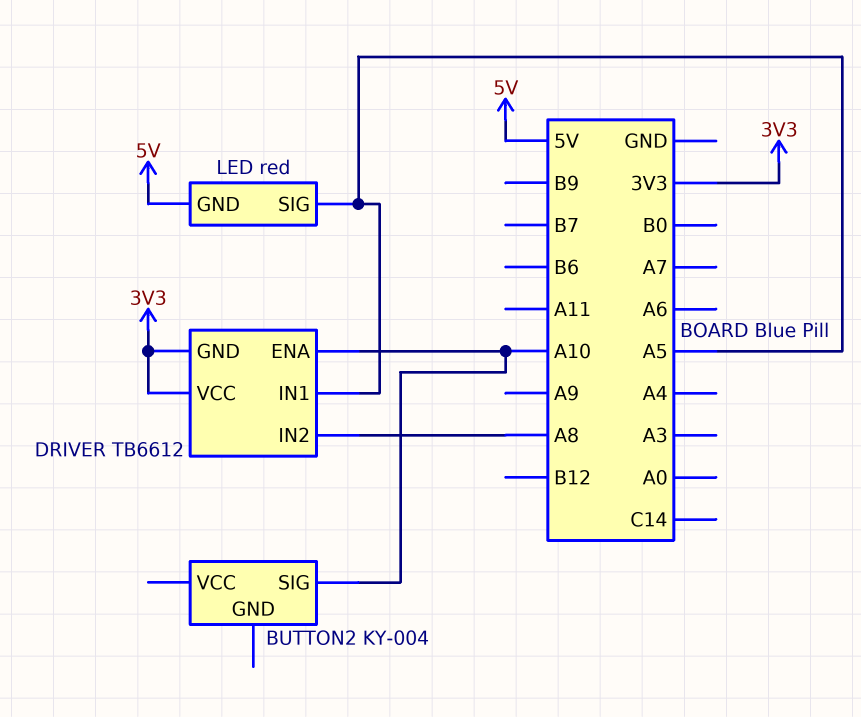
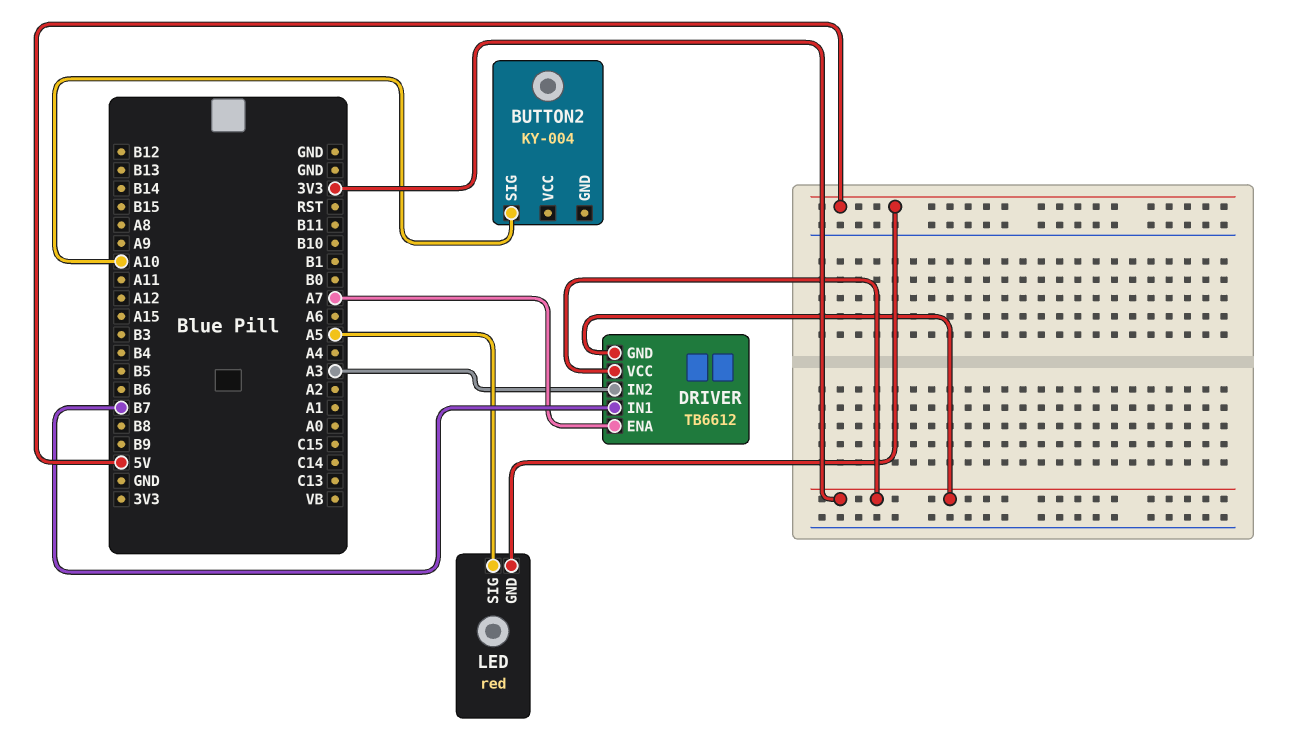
DRIVER pin ENA: A10 -> A7
DRIVER pin IN1: A5 -> B7
DRIVER pin IN2: A8 -> A3

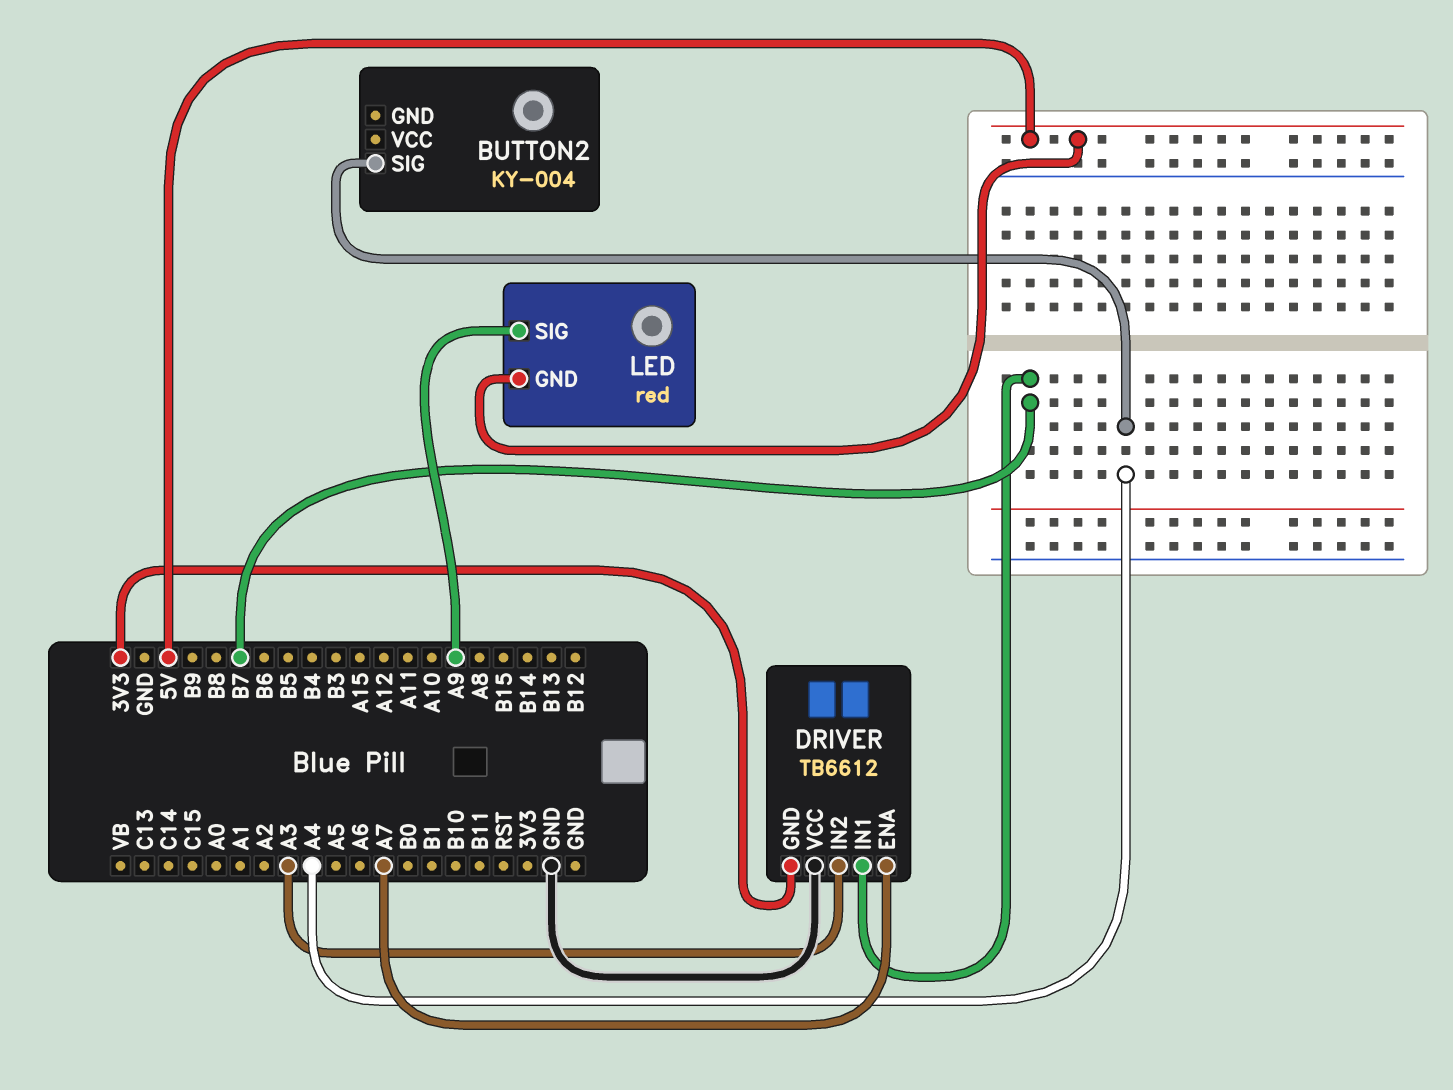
BUTTON2 pin SIG: A10 -> A4
DRIVER pin VCC: 3V3 -> GND
LED pin SIG: A5 -> A9

